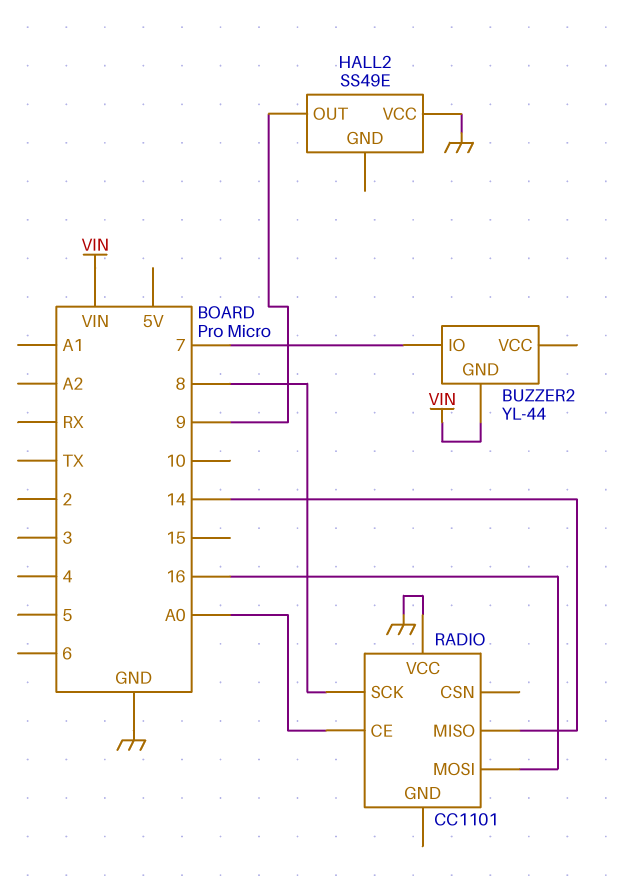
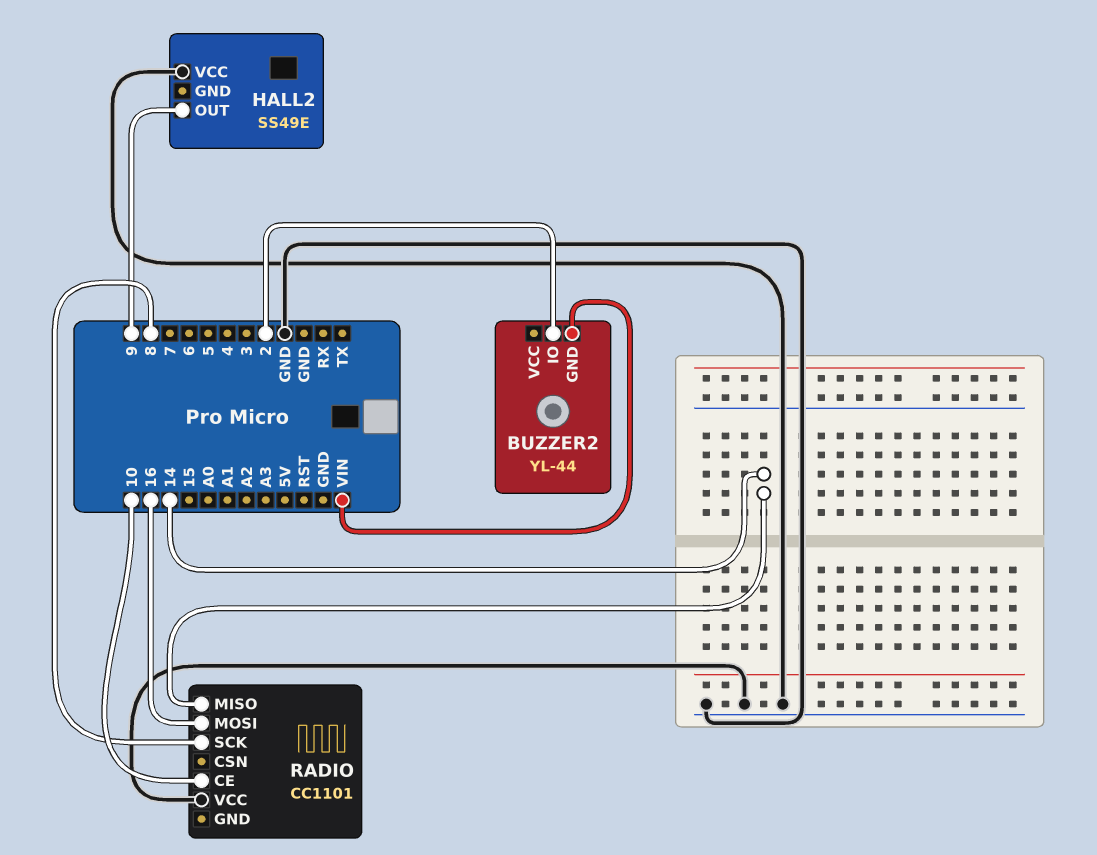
BUZZER2 pin IO: 7 -> 2
RADIO pin CE: A0 -> 10

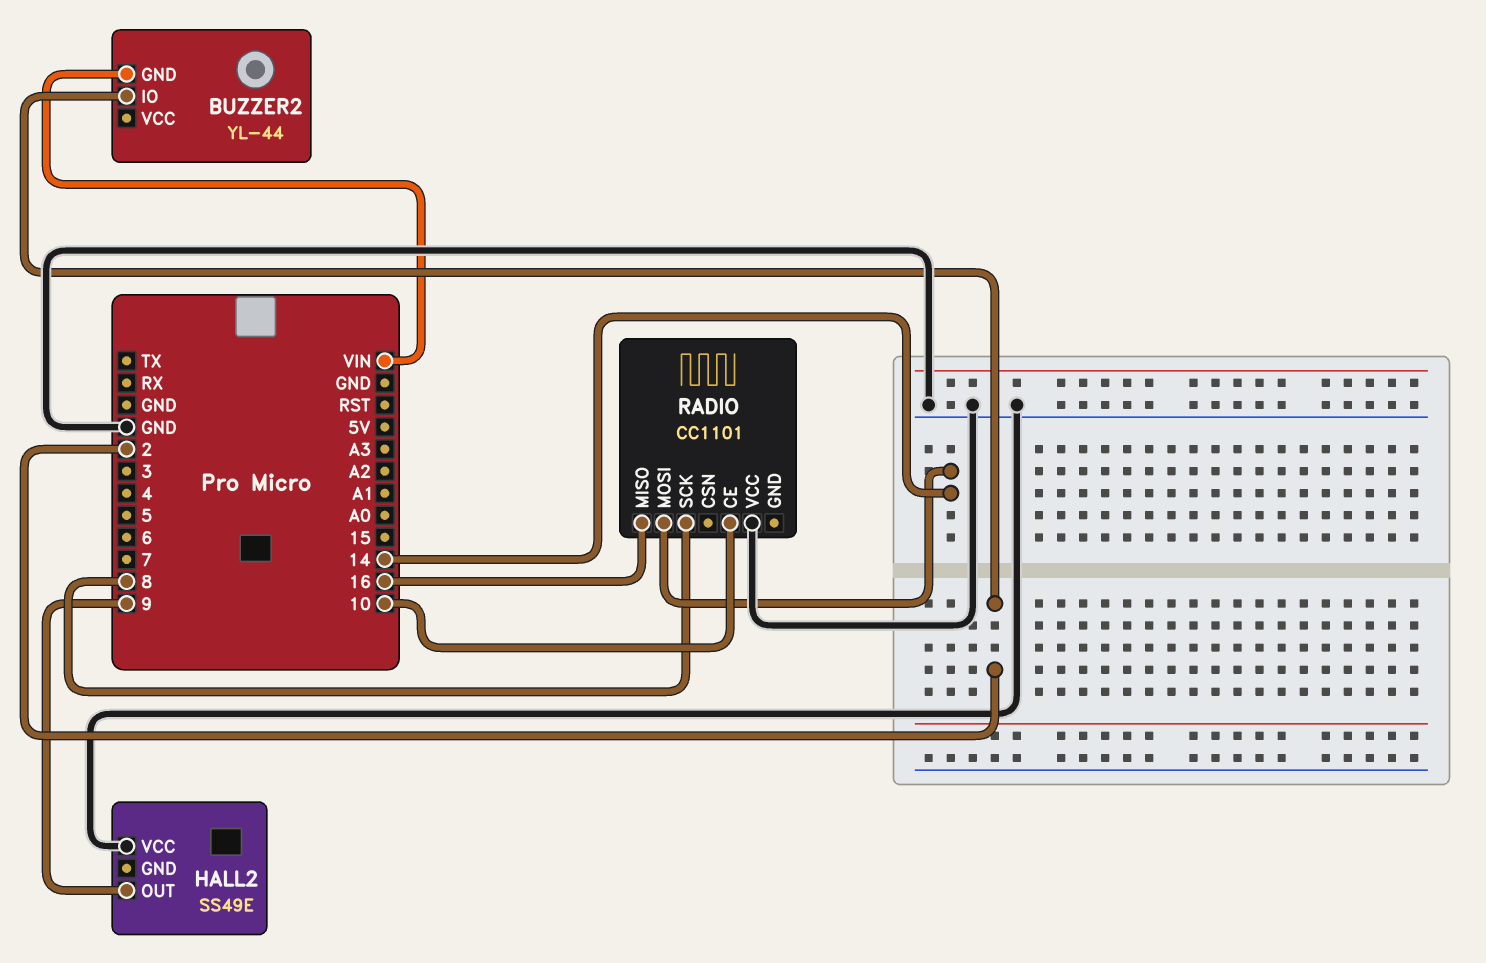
RADIO pin MISO: 14 -> 16
RADIO pin MOSI: 16 -> 14

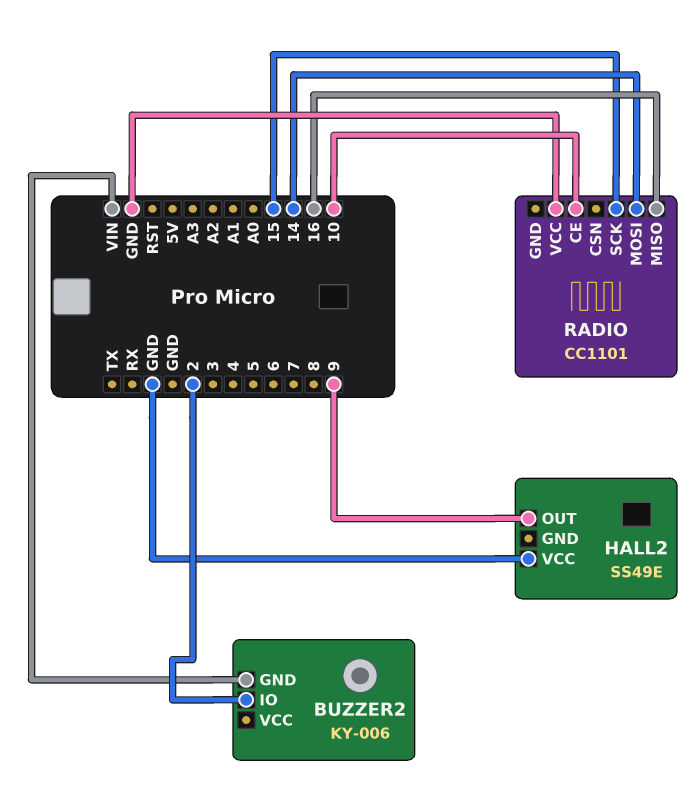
BUZZER2: YL-44 -> KY-006
RADIO pin SCK: 8 -> 15

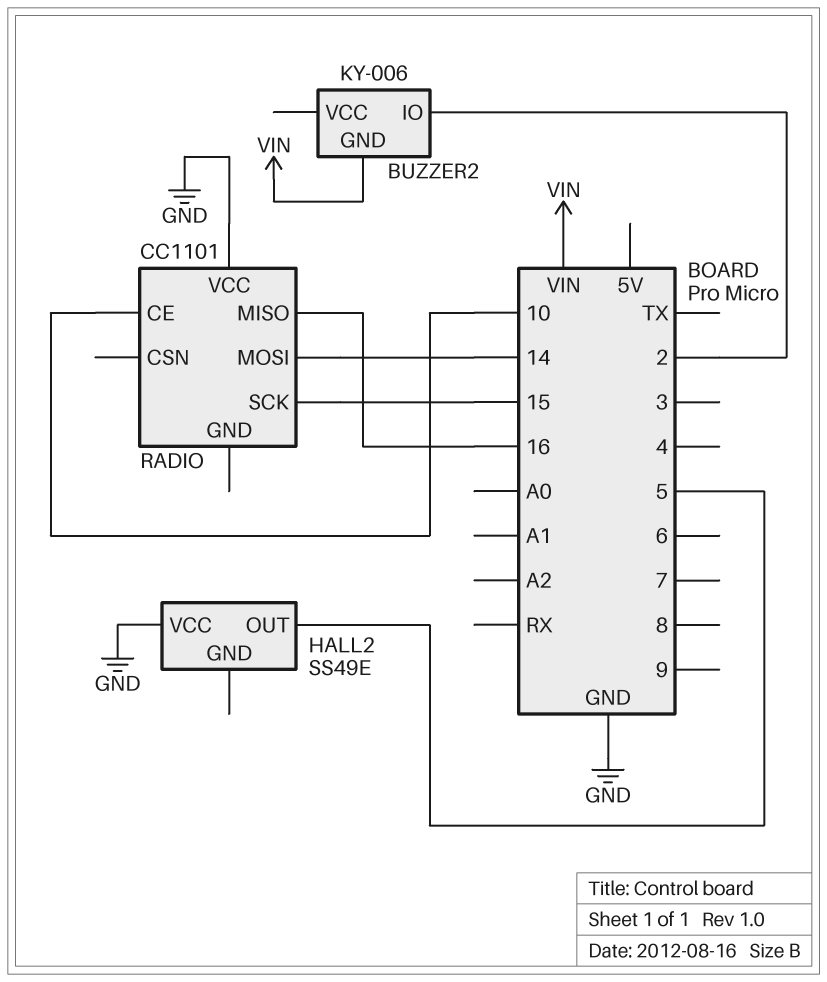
HALL2 pin OUT: 9 -> 5

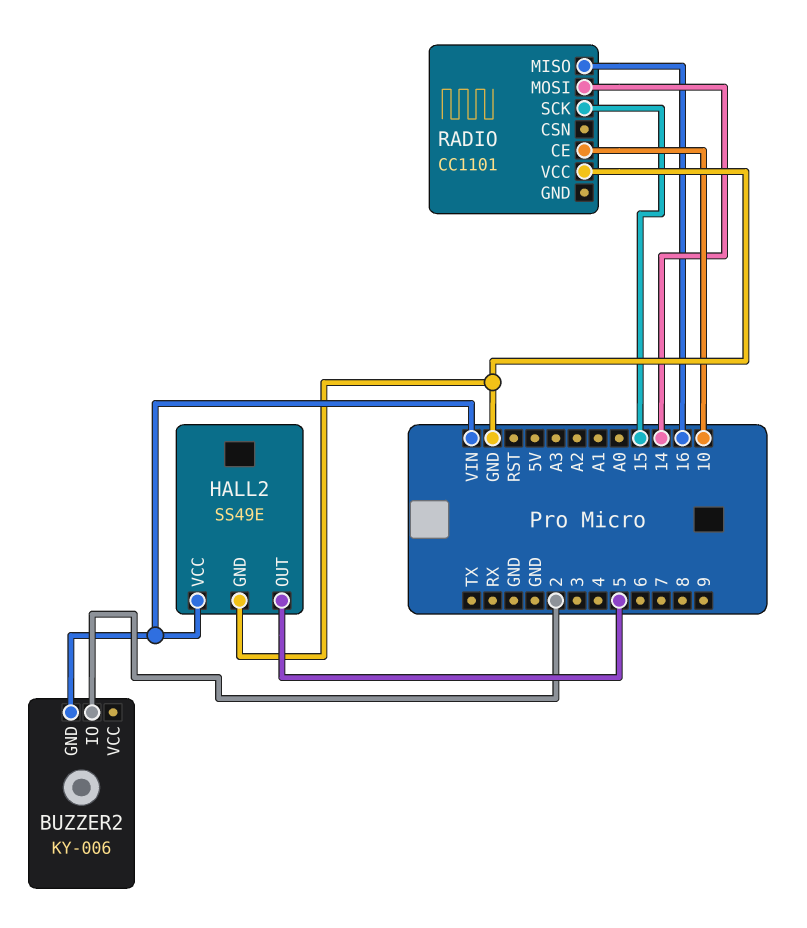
HALL2 pin GND: none -> GND
HALL2 pin VCC: GND -> VIN

